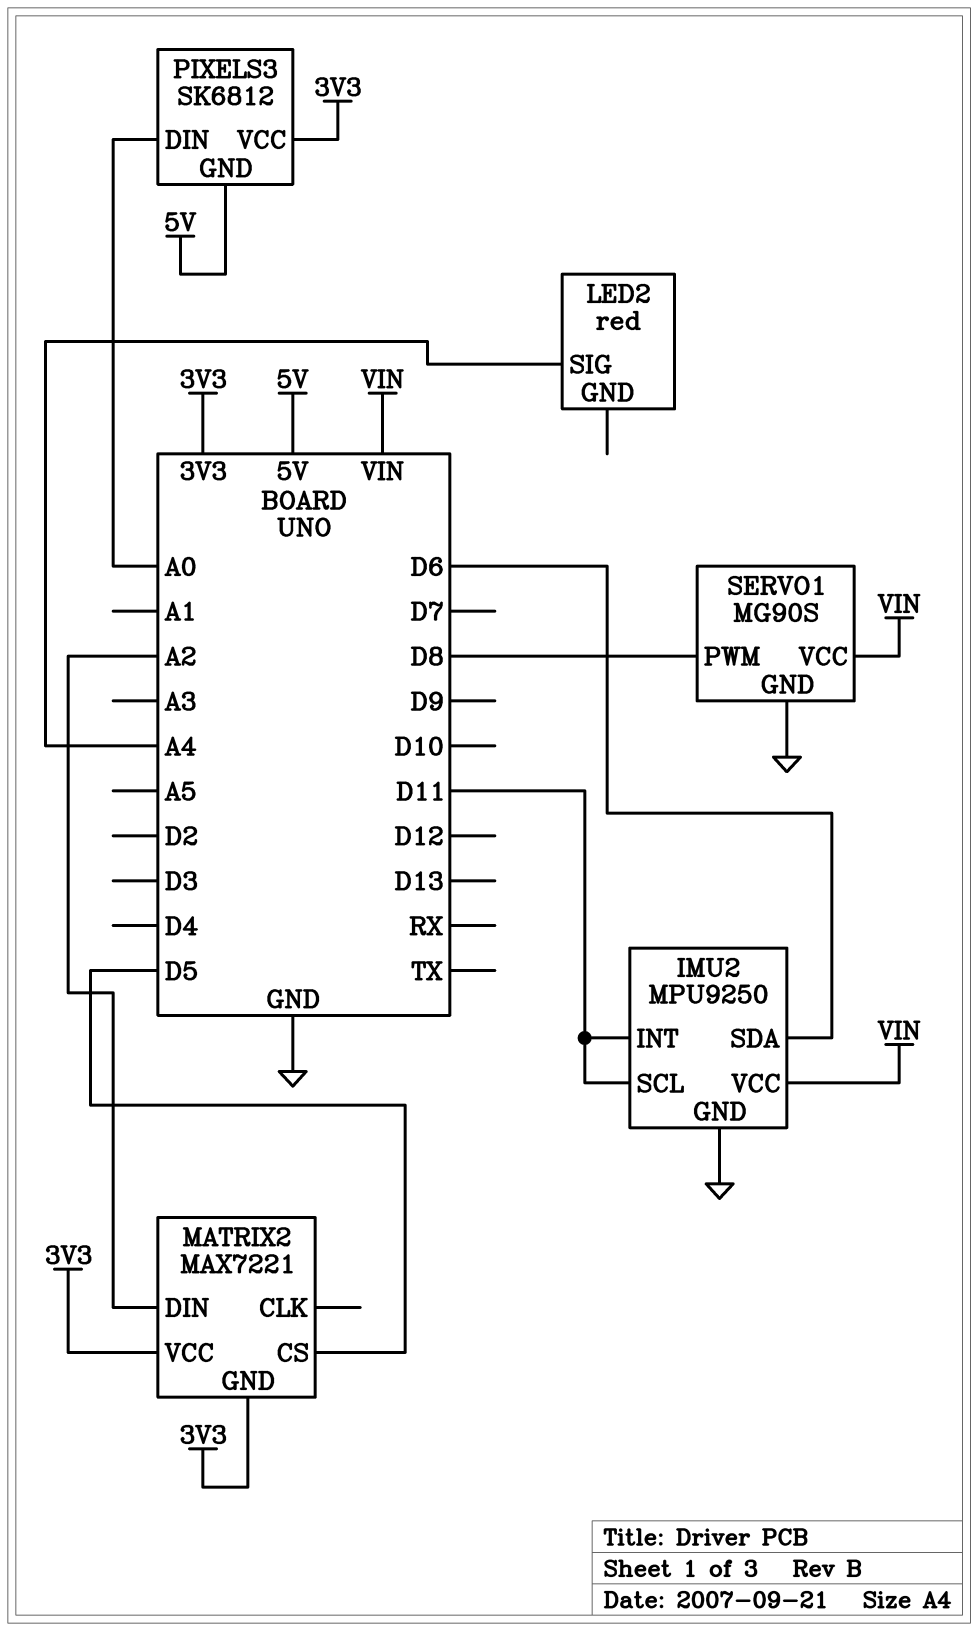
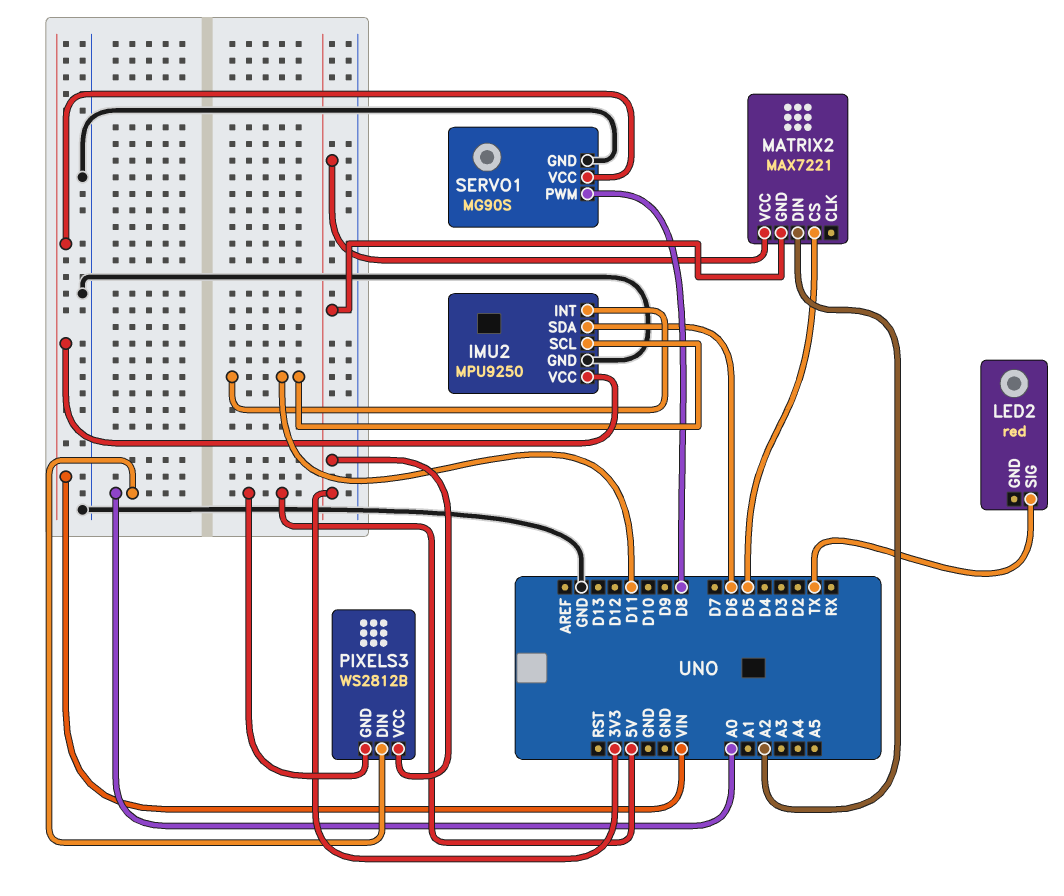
LED2 pin SIG: A4 -> TX
PIXELS3: SK6812 -> WS2812B

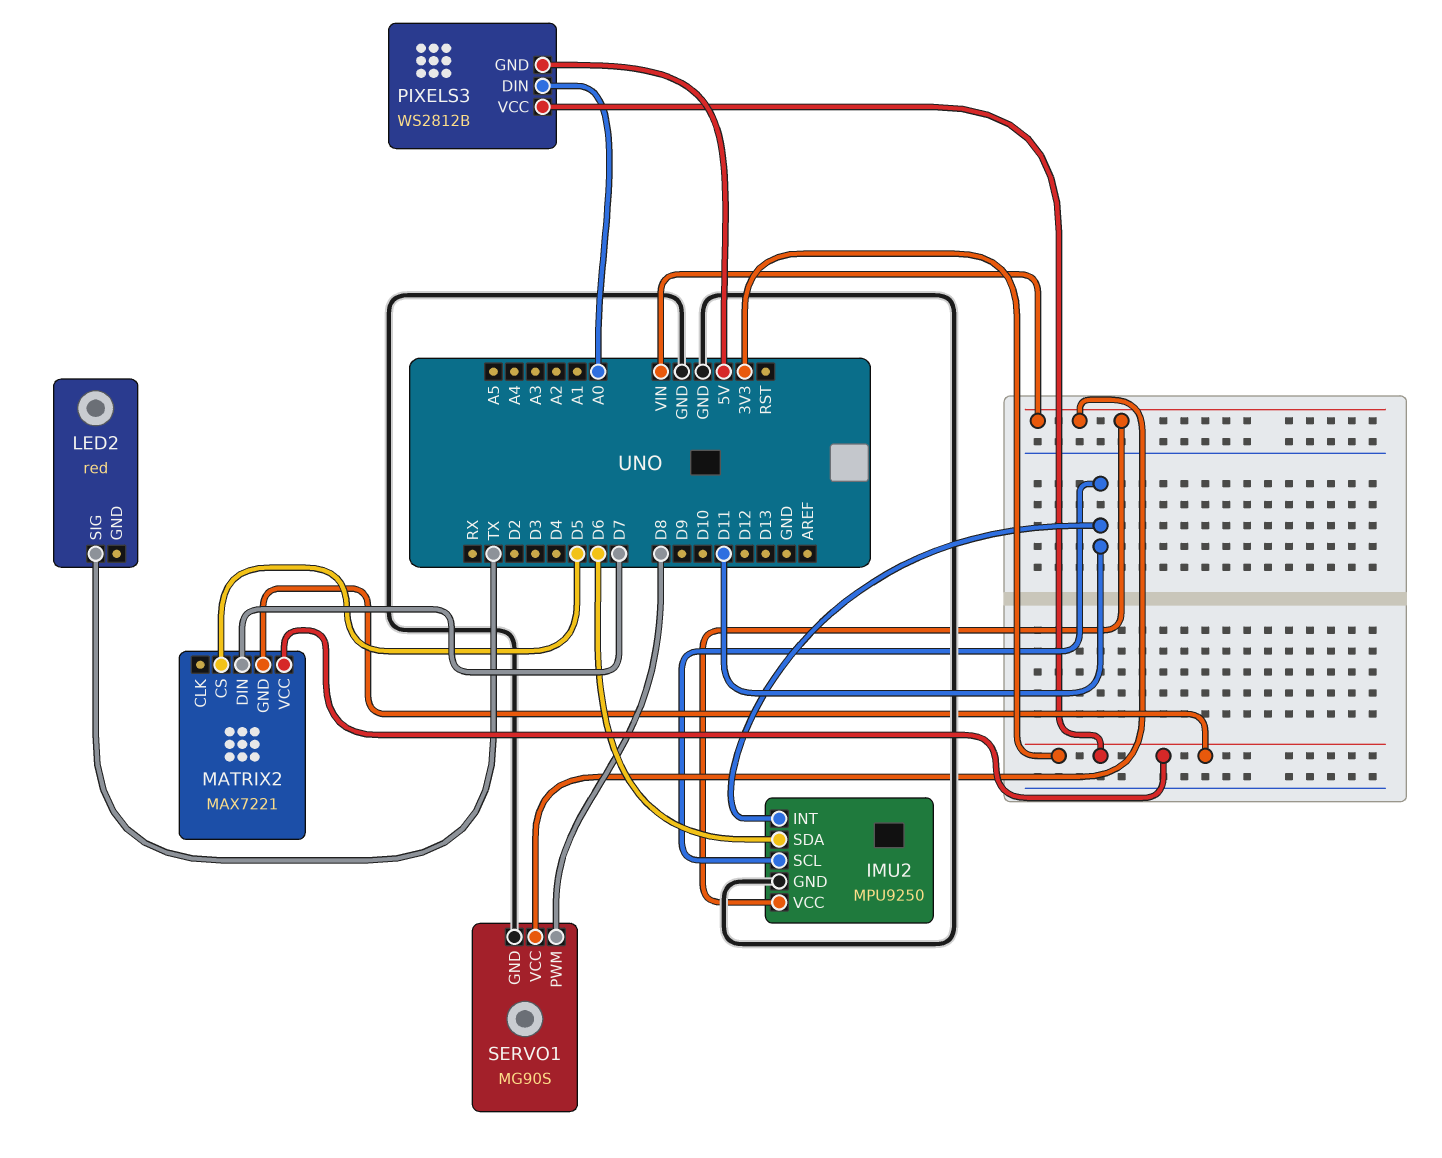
MATRIX2 pin DIN: A2 -> D7

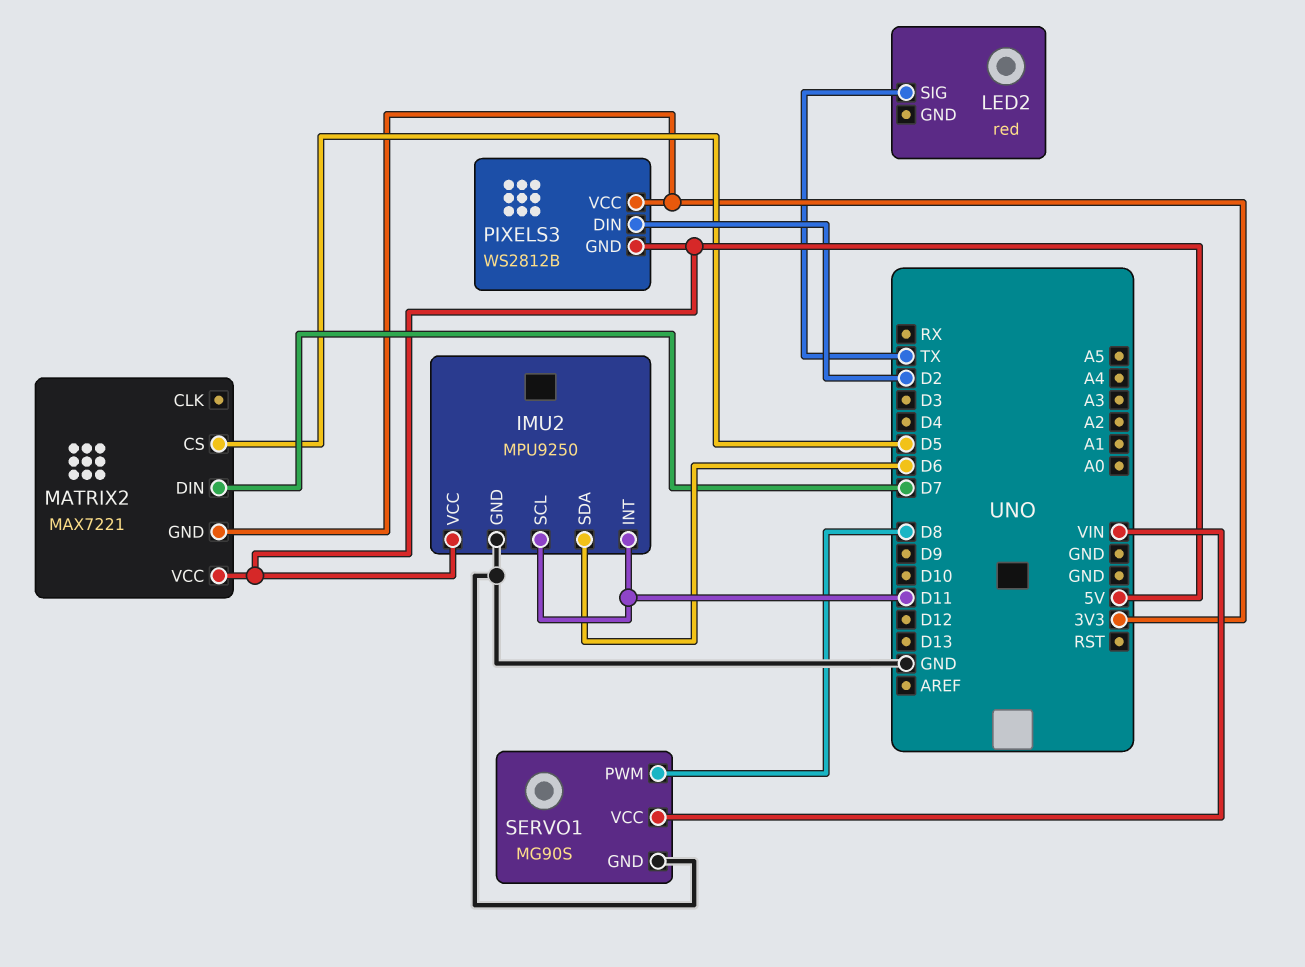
IMU2 pin VCC: VIN -> 5V
MATRIX2 pin VCC: 3V3 -> 5V
PIXELS3 pin DIN: A0 -> D2

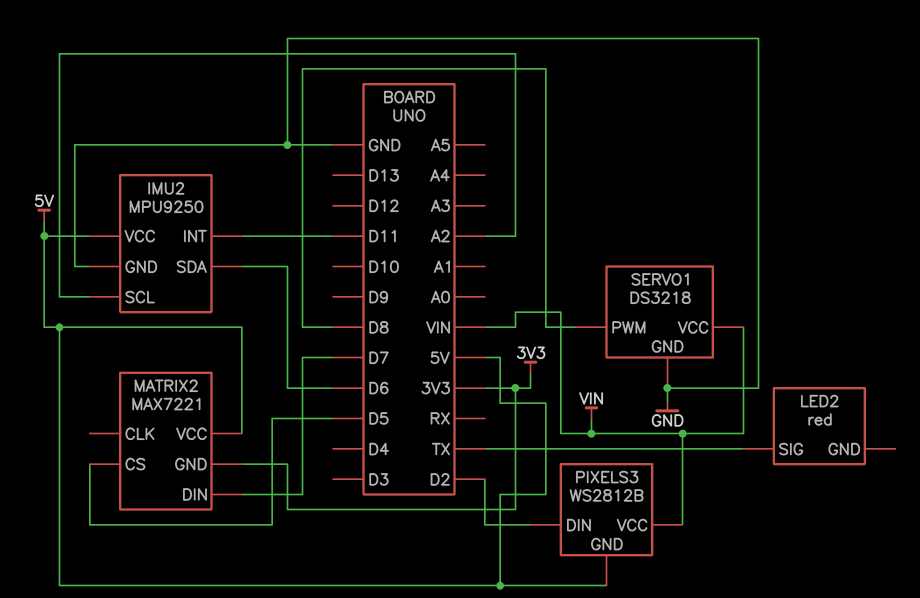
IMU2 pin SCL: D11 -> A2
PIXELS3 pin VCC: 3V3 -> VIN
SERVO1: MG90S -> DS3218

